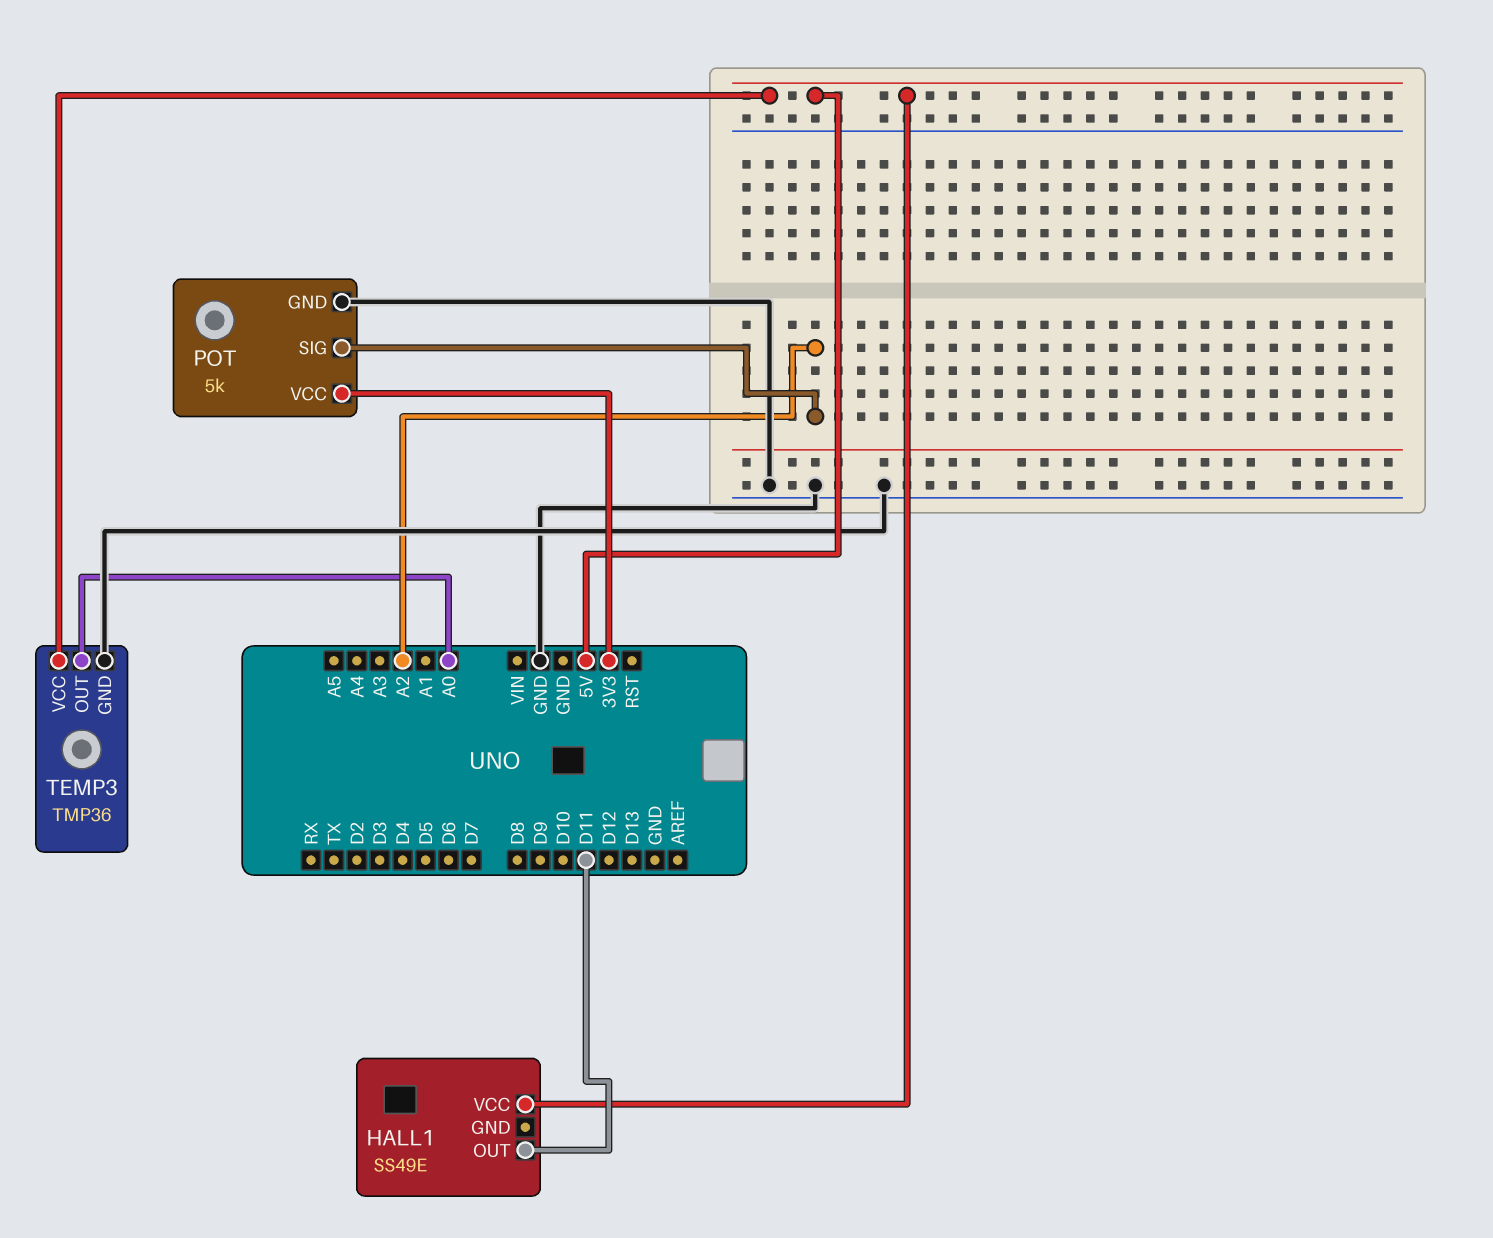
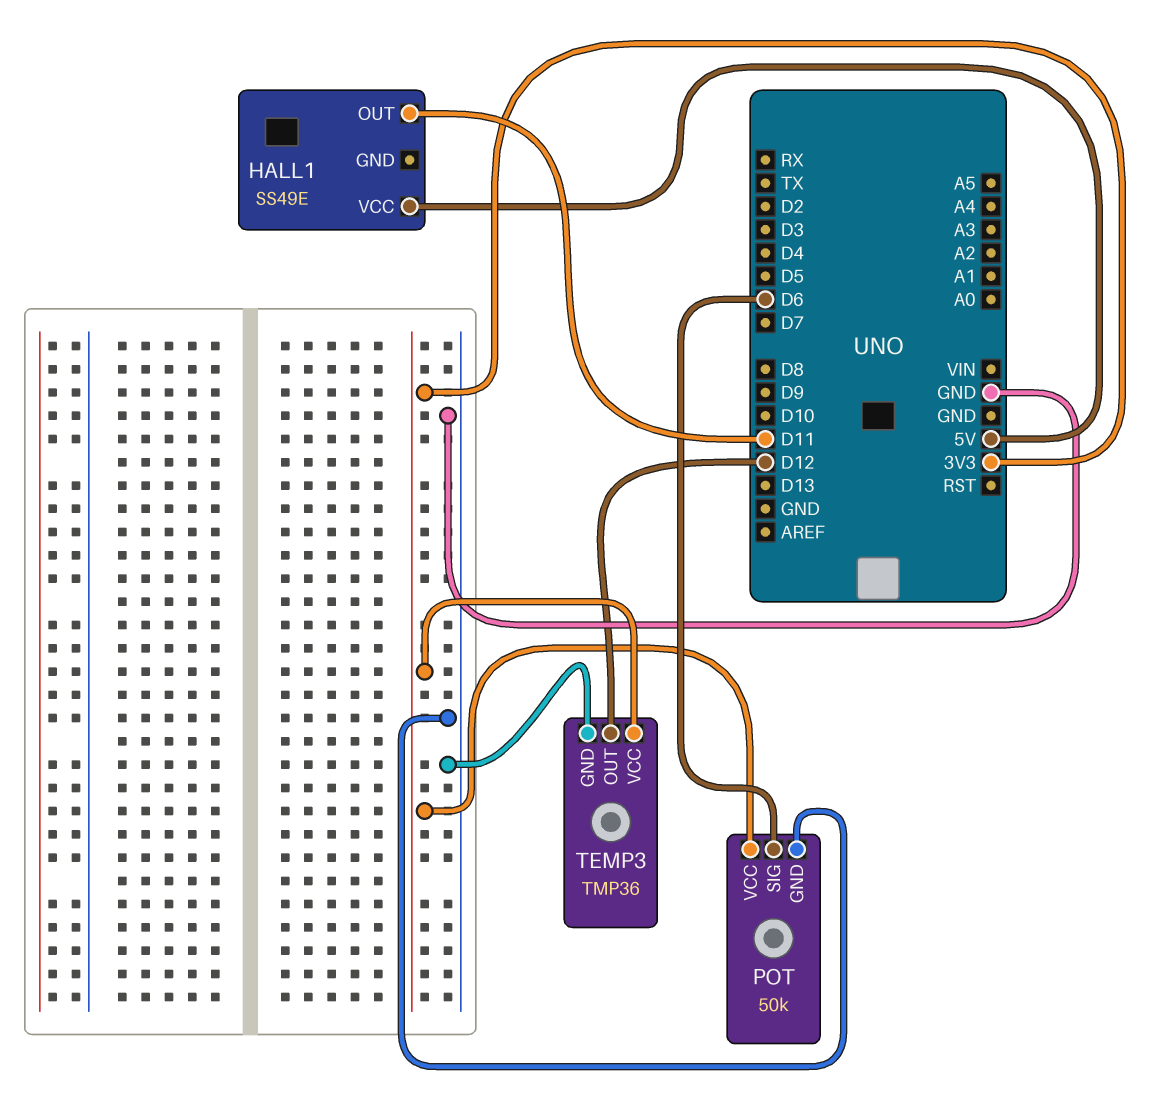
POT: 5k -> 50k
POT pin SIG: A2 -> D6
TEMP3 pin OUT: A0 -> D12
TEMP3 pin VCC: 5V -> 3V3

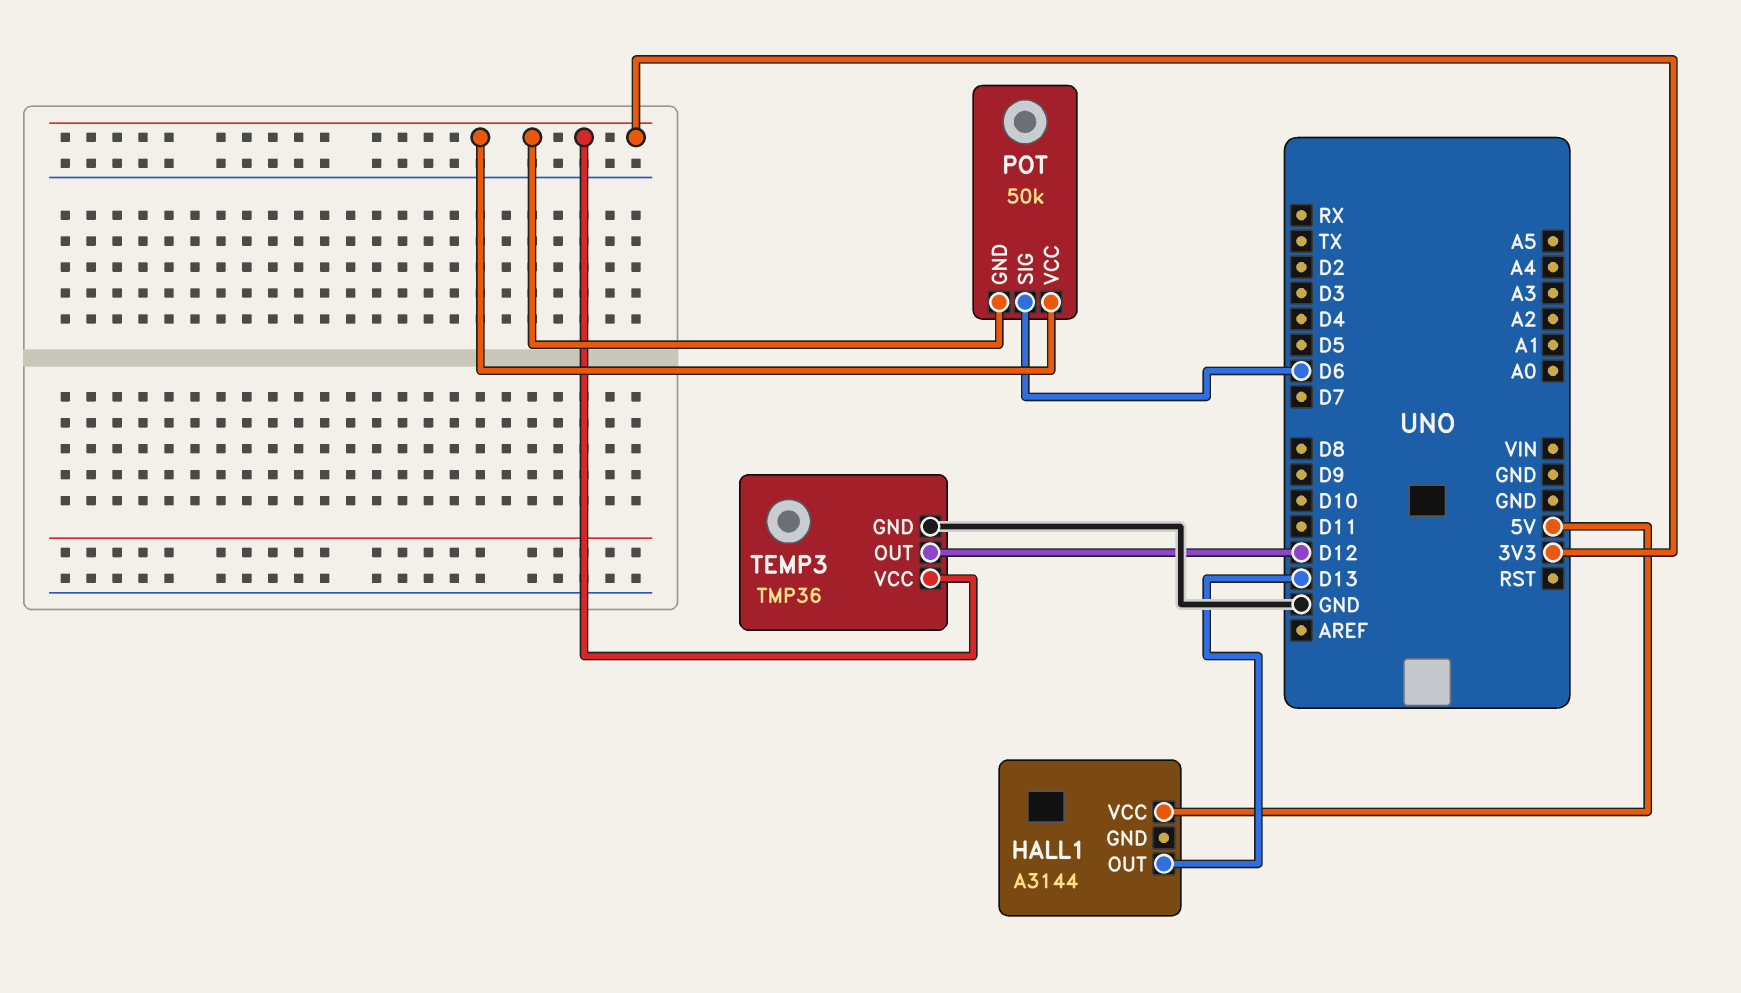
HALL1: SS49E -> A3144
HALL1 pin OUT: D11 -> D13
POT pin GND: GND -> 3V3

